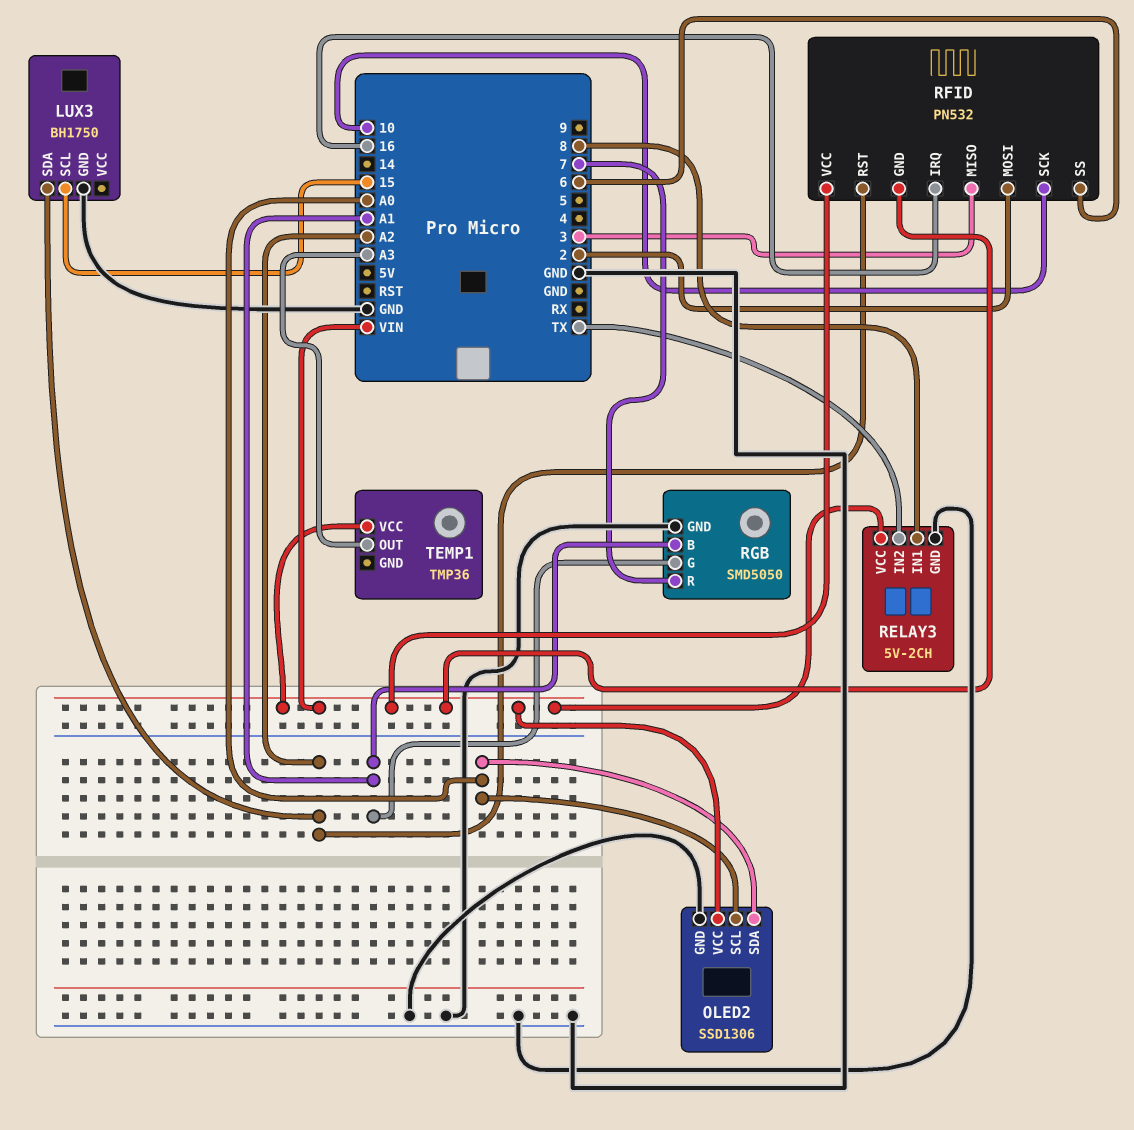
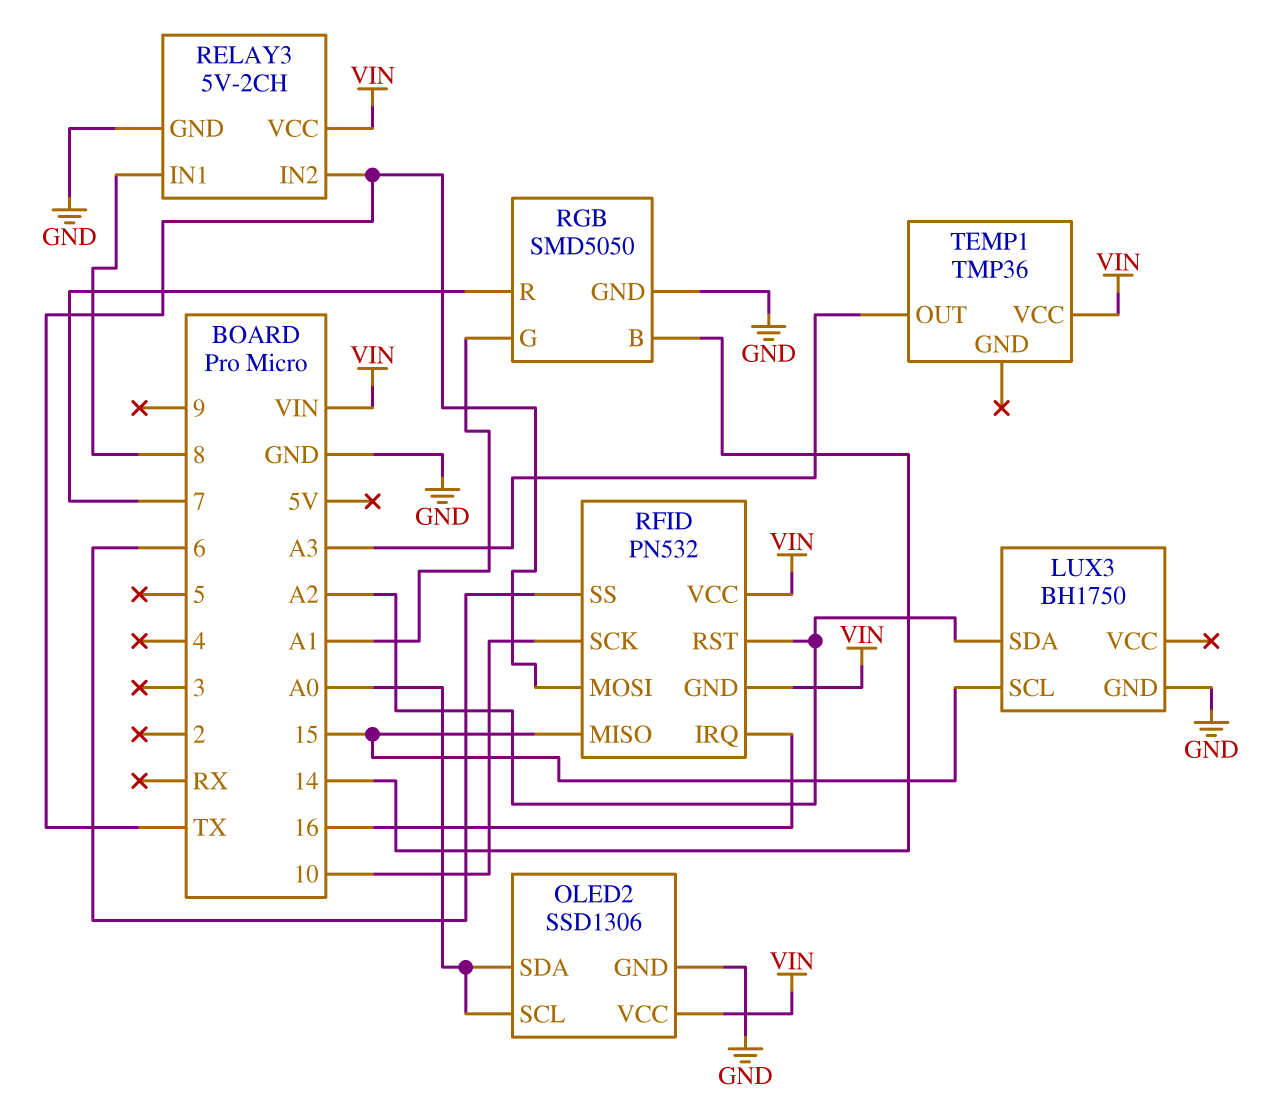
RFID pin MISO: 3 -> 15
RFID pin MOSI: 2 -> TX
RGB pin B: A1 -> 14

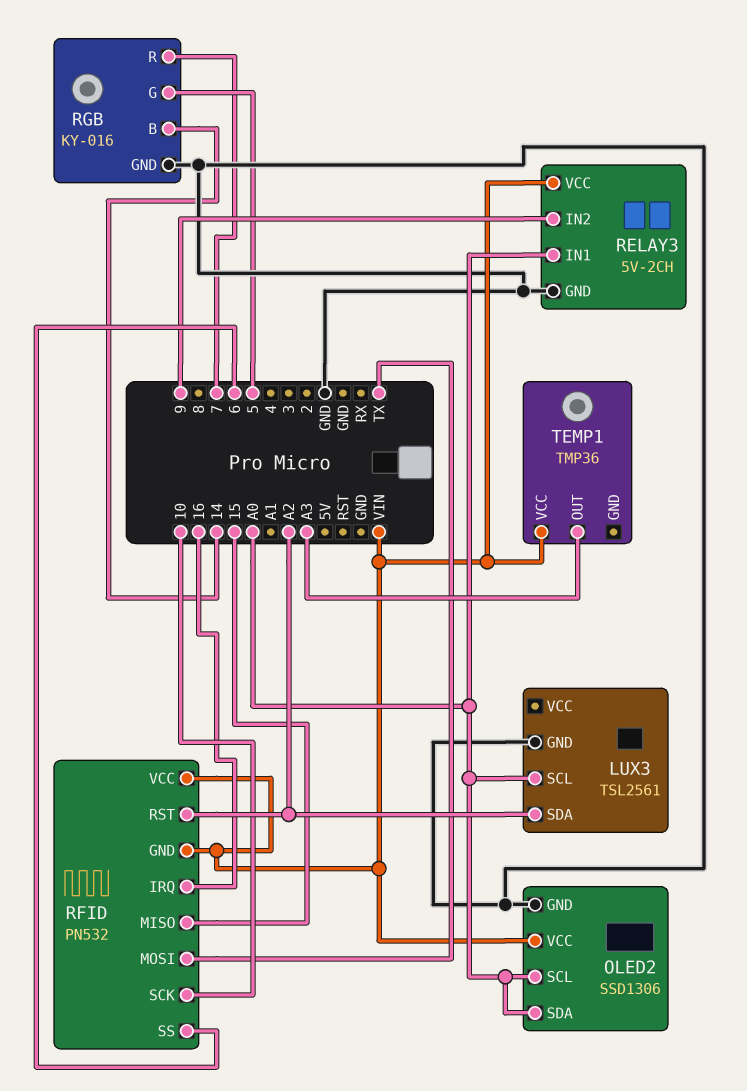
LUX3: BH1750 -> TSL2561
LUX3 pin SCL: 15 -> A0
RELAY3 pin IN1: 8 -> A0
RELAY3 pin IN2: TX -> 9
RGB: SMD5050 -> KY-016
RGB pin G: A1 -> 5

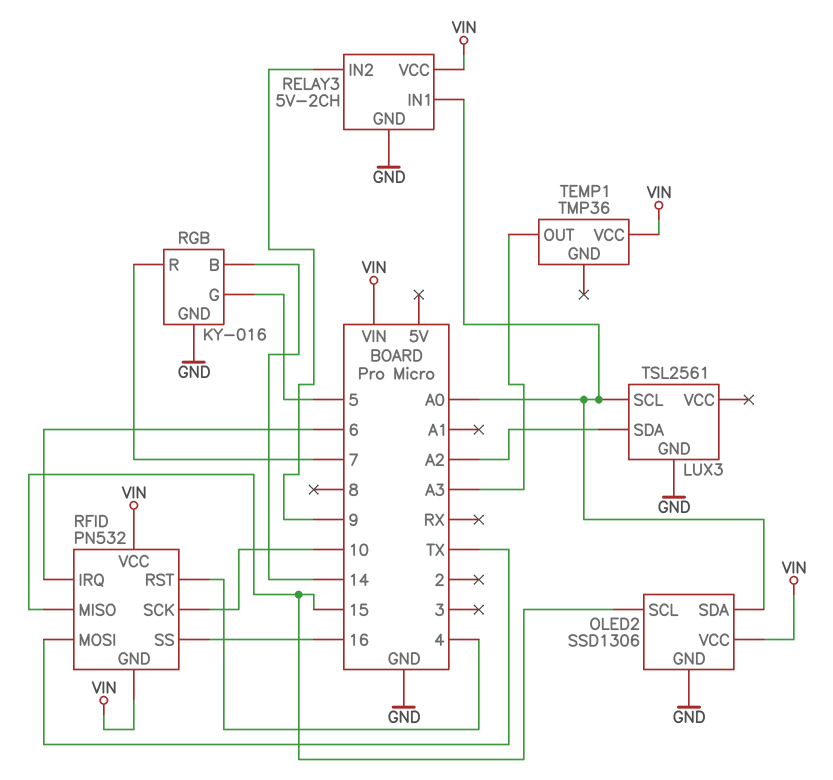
OLED2 pin SCL: A0 -> 15
RFID pin IRQ: 16 -> 6
RFID pin RST: A2 -> 4
RFID pin SS: 6 -> 16

